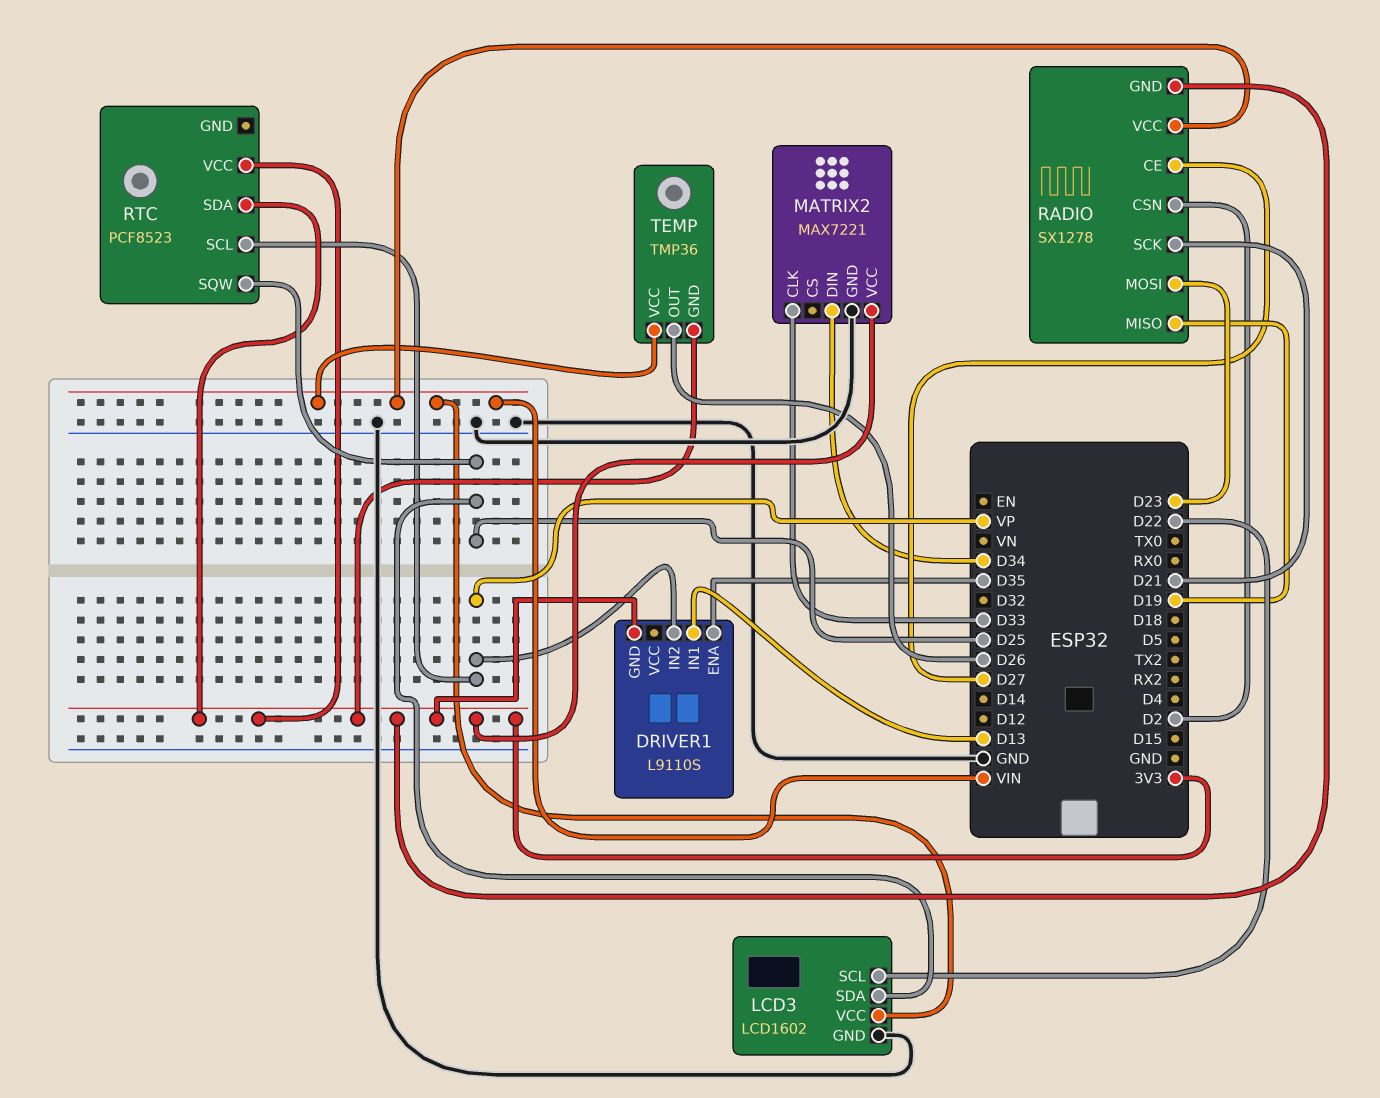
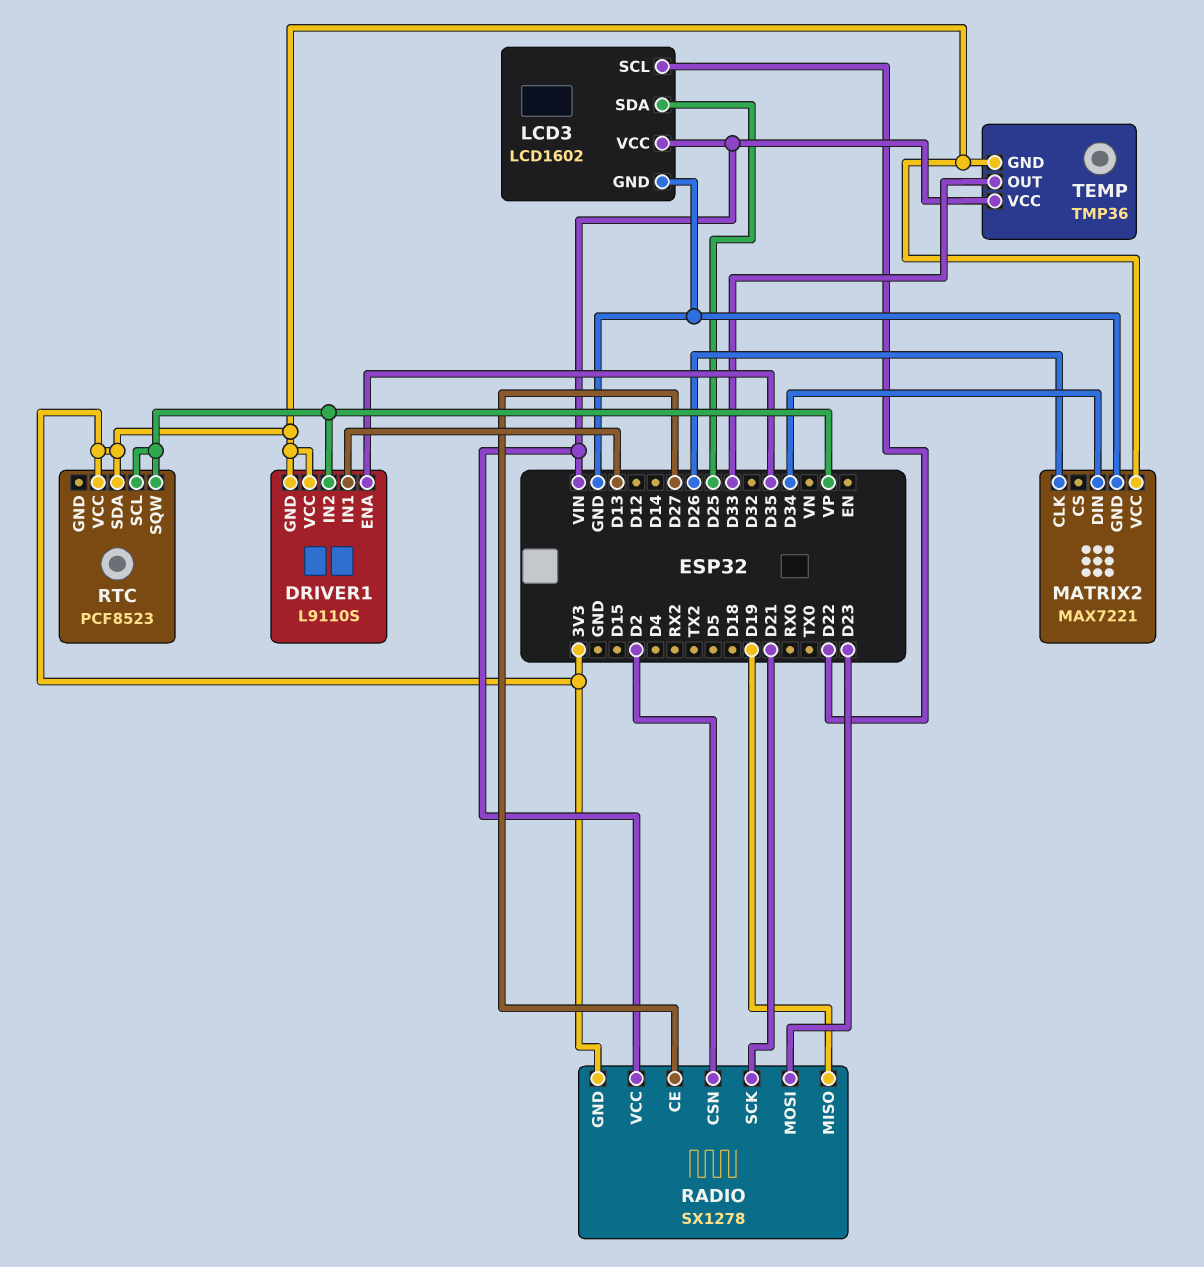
DRIVER1 pin VCC: none -> 3V3
MATRIX2 pin CLK: D33 -> D26
RTC pin SQW: D25 -> VP
TEMP pin OUT: D26 -> D33

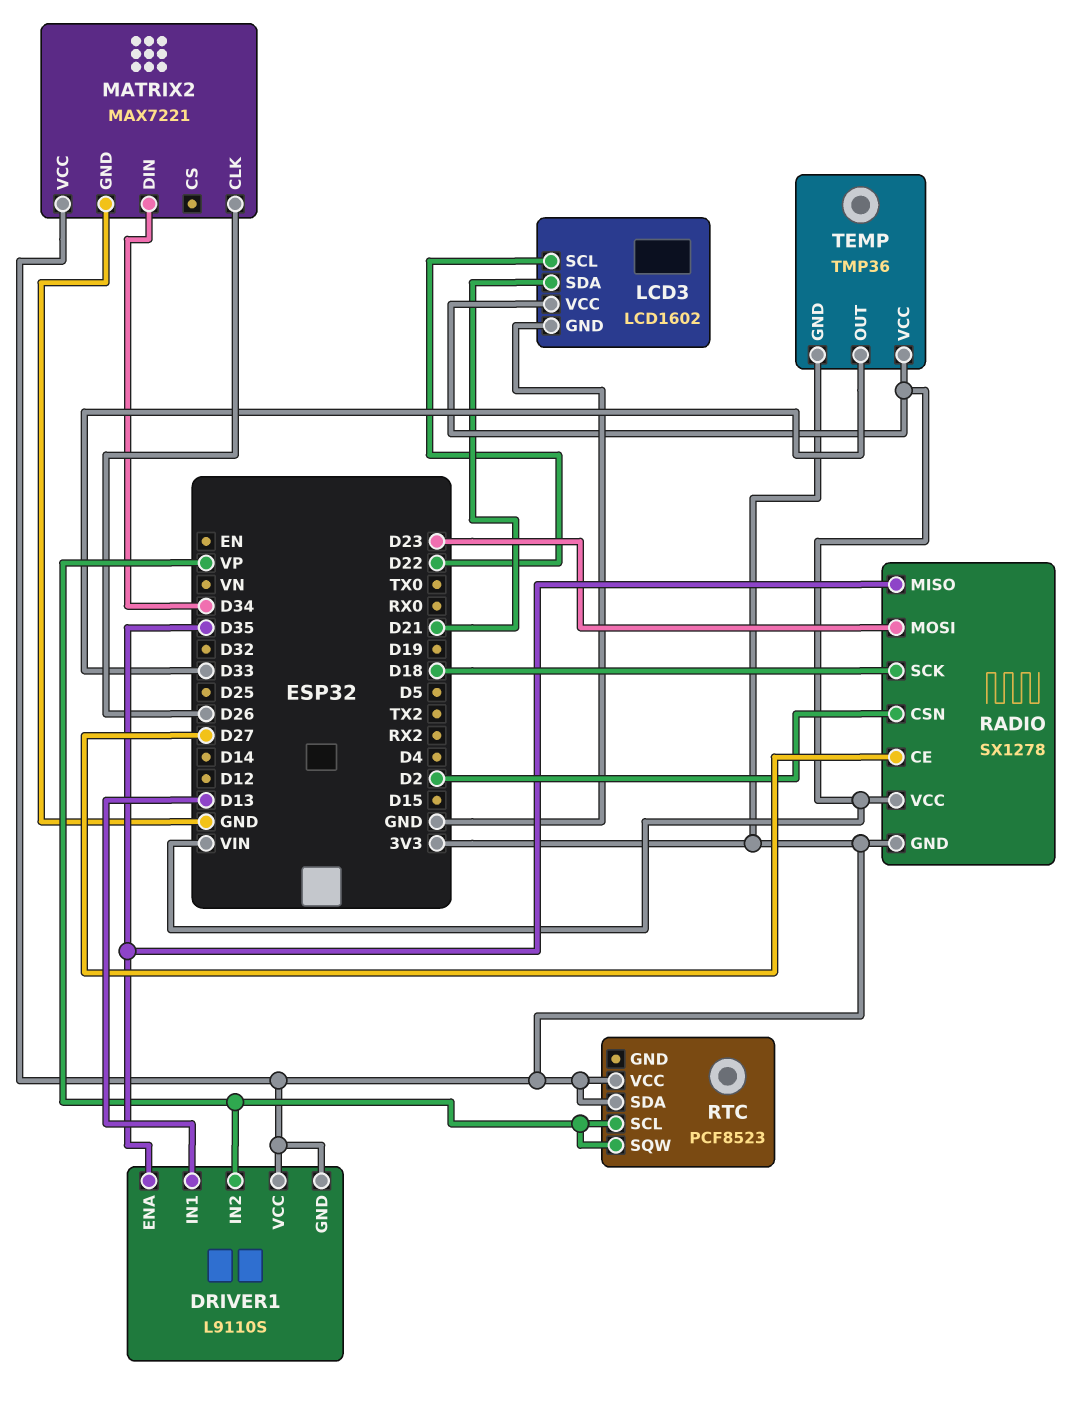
LCD3 pin SDA: D25 -> D21
RADIO pin MISO: D19 -> D35
RADIO pin SCK: D21 -> D18

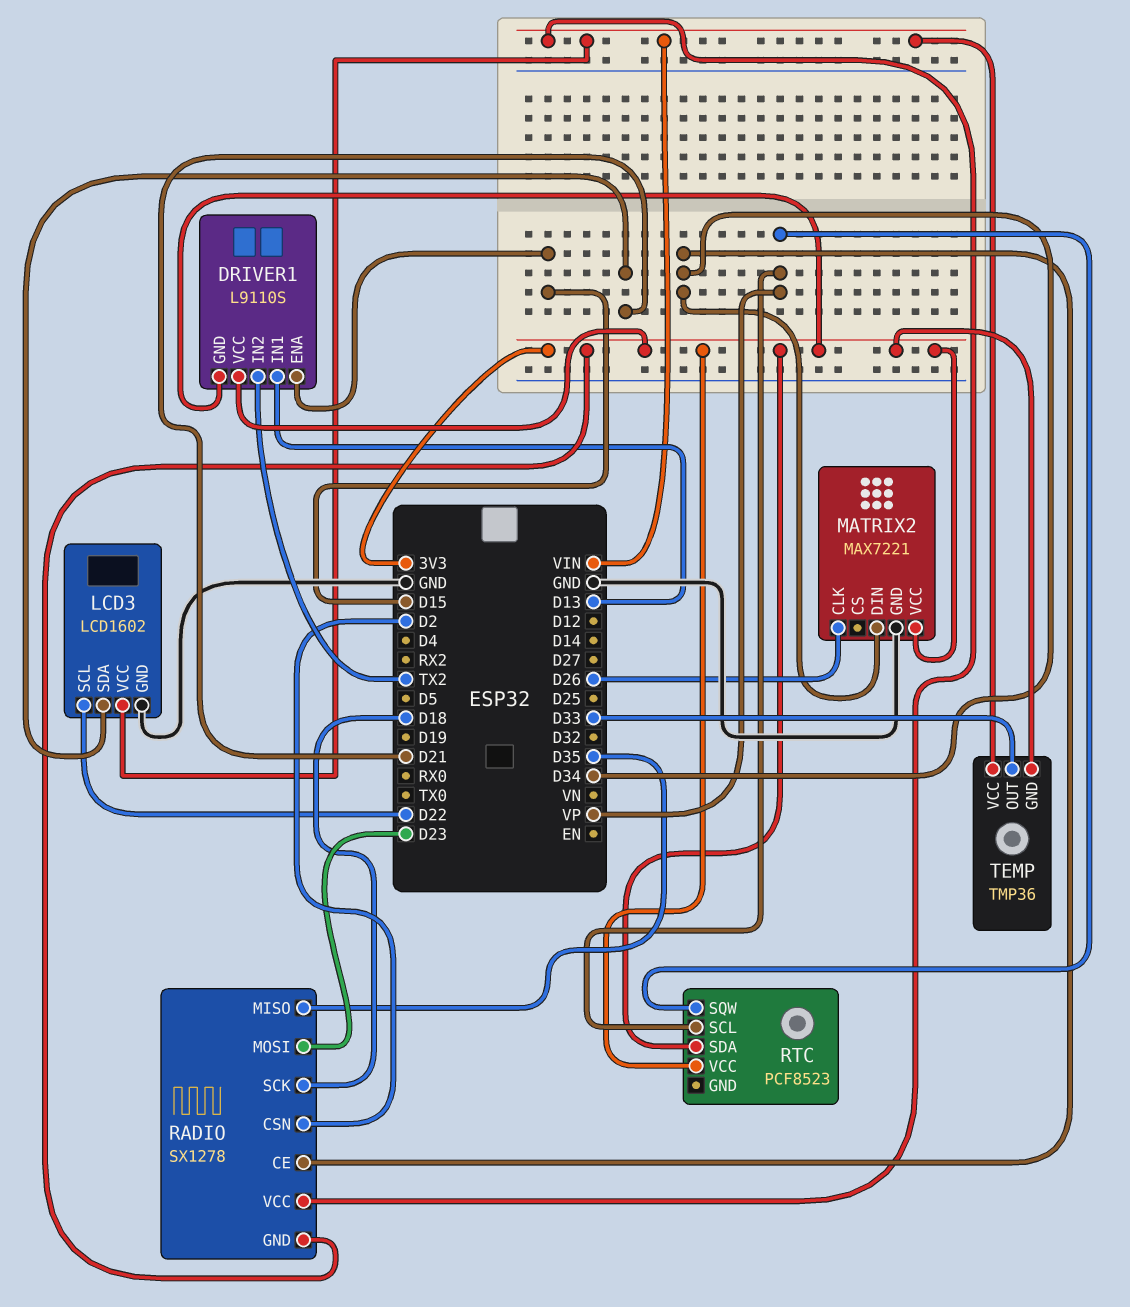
DRIVER1 pin ENA: D35 -> D15
DRIVER1 pin IN2: VP -> TX2
RADIO pin CE: D27 -> D34

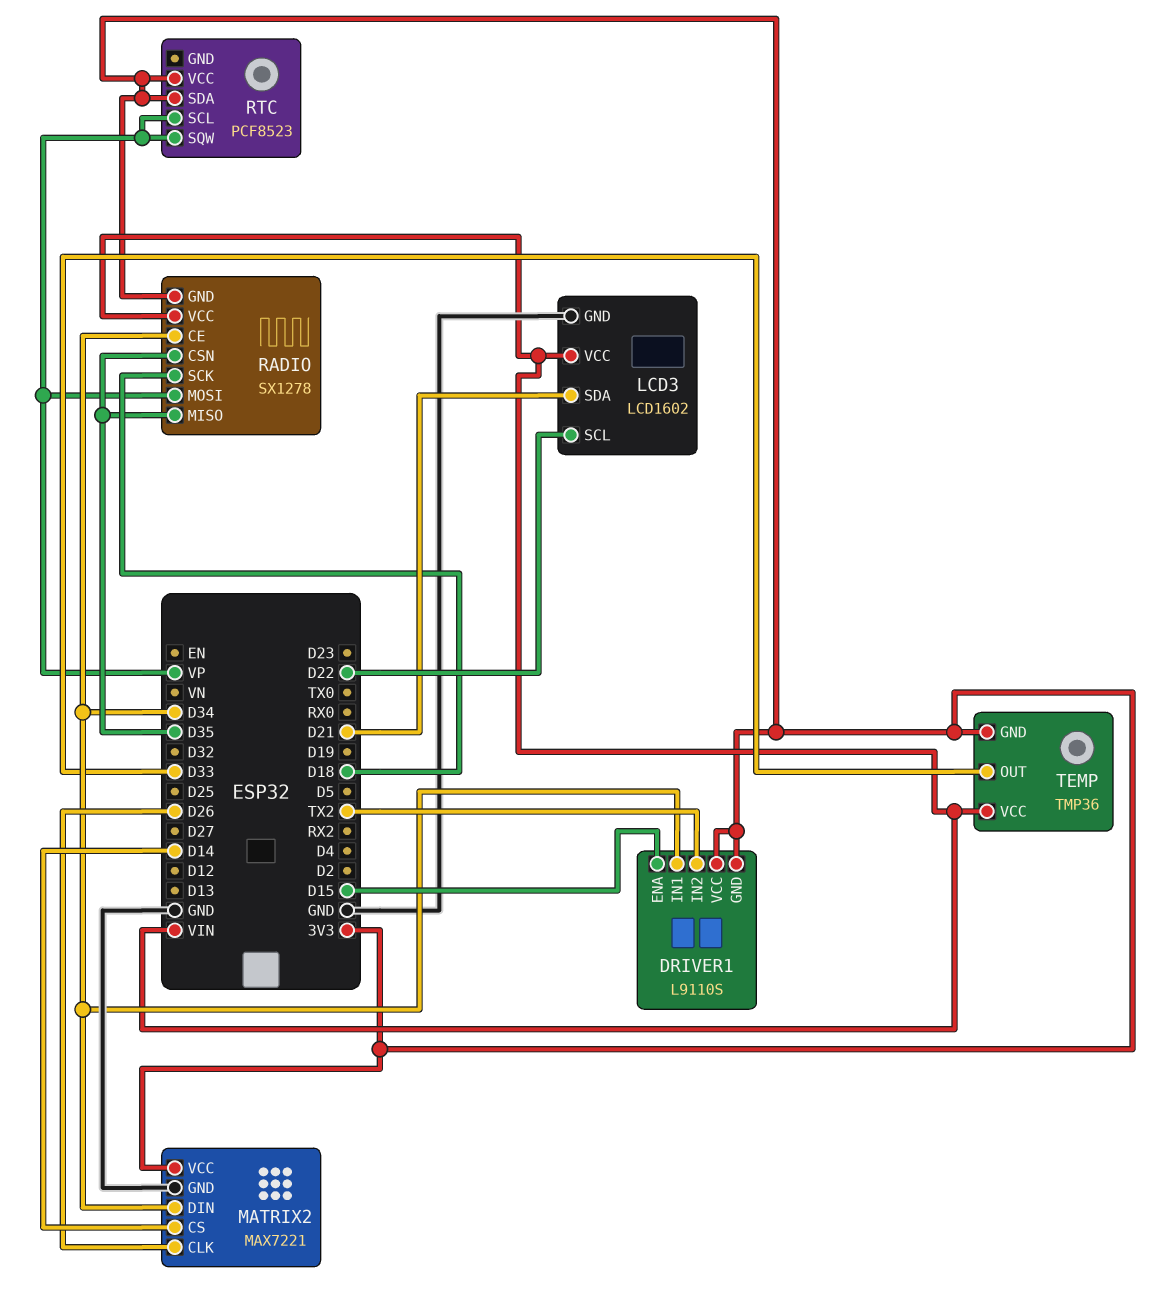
DRIVER1 pin IN1: D13 -> D34
MATRIX2 pin CS: none -> D14
RADIO pin CSN: D2 -> D35
RADIO pin MOSI: D23 -> VP

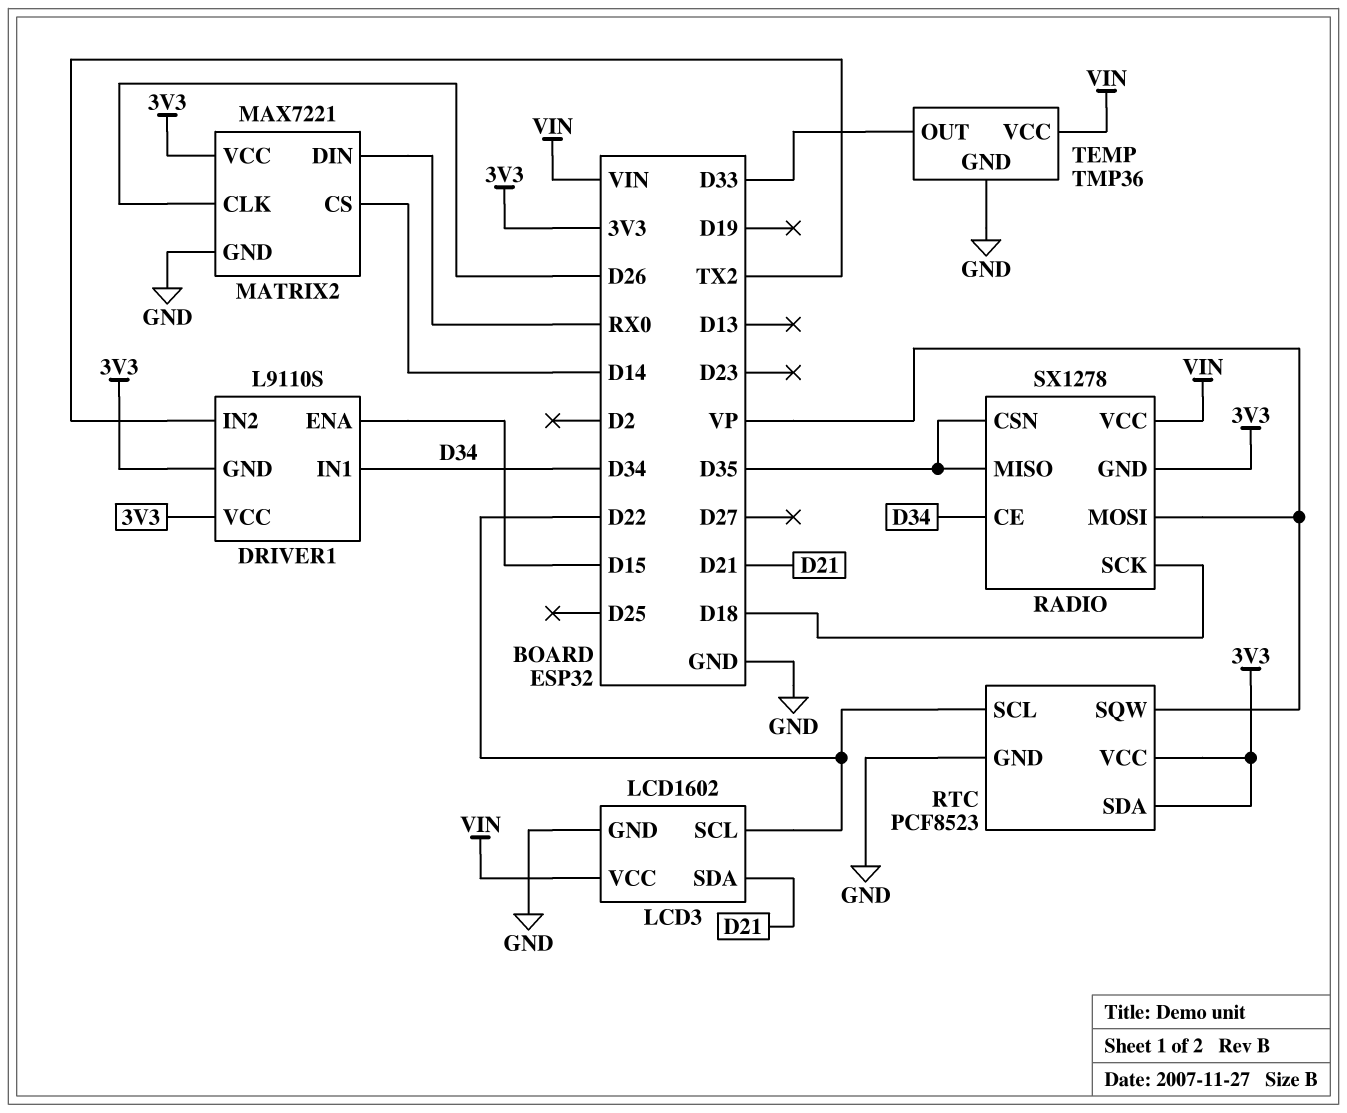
MATRIX2 pin DIN: D34 -> RX0
RTC pin GND: none -> GND
RTC pin SCL: VP -> D22
TEMP pin GND: 3V3 -> GND

